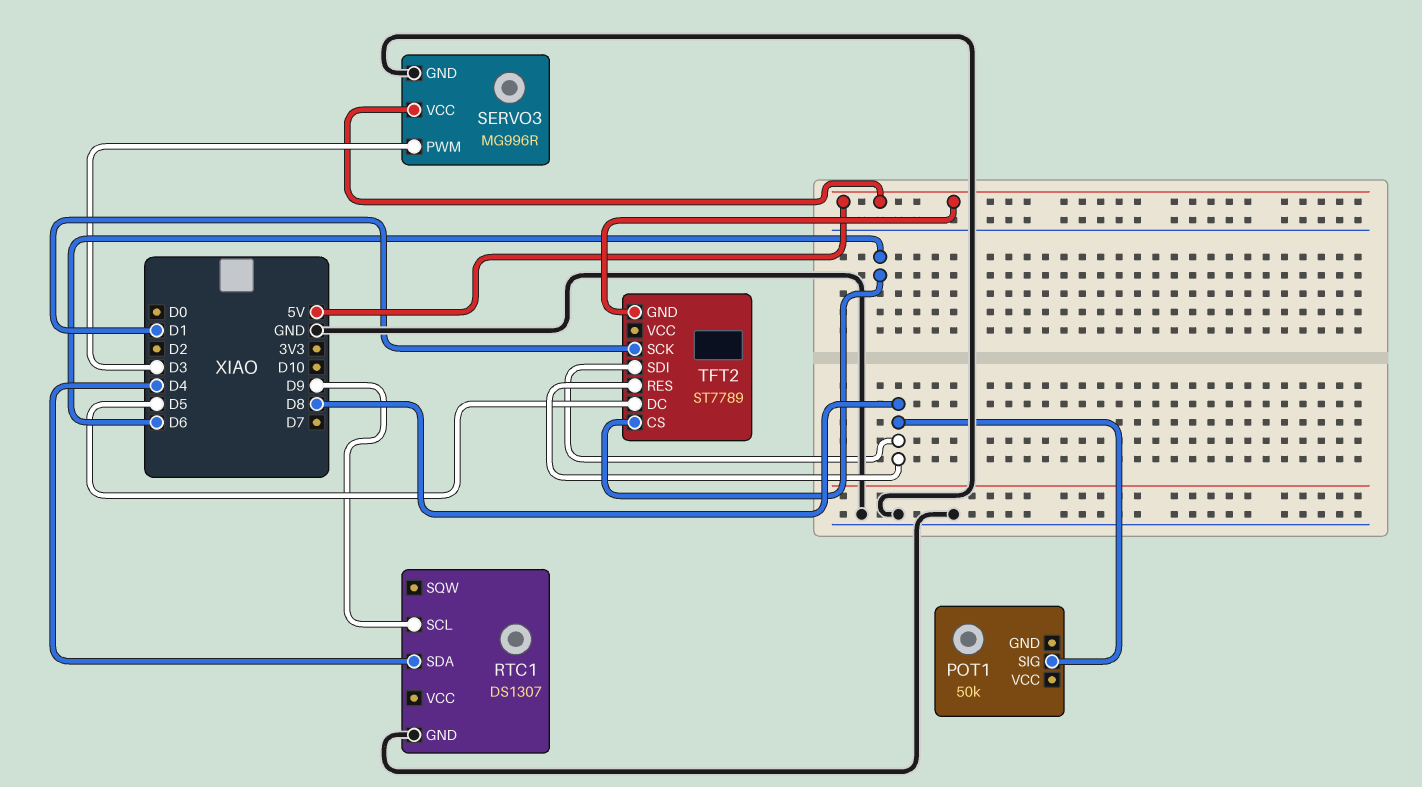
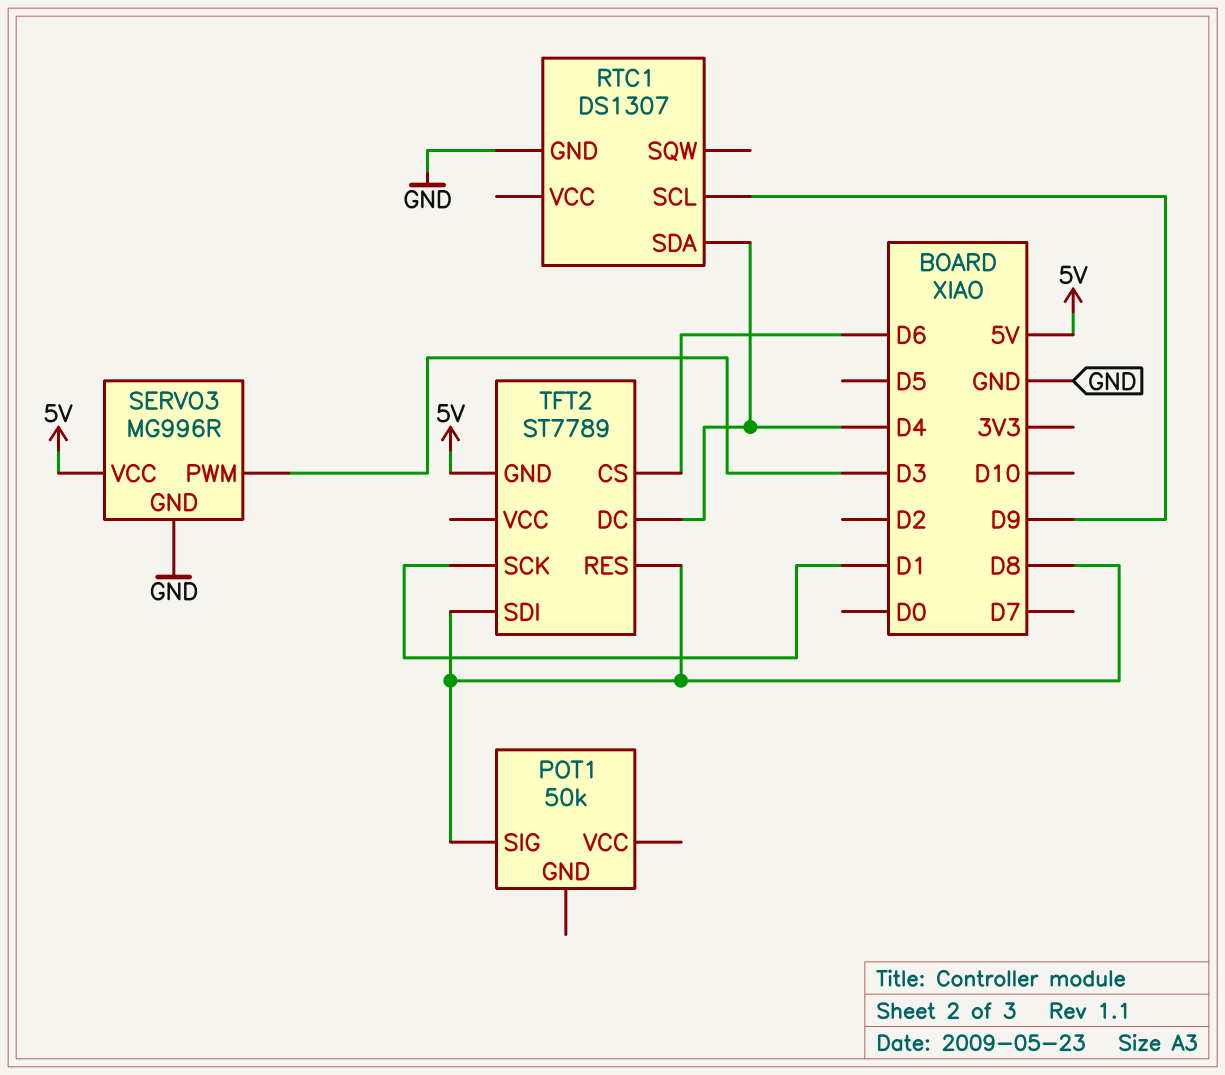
TFT2 pin DC: D5 -> D4

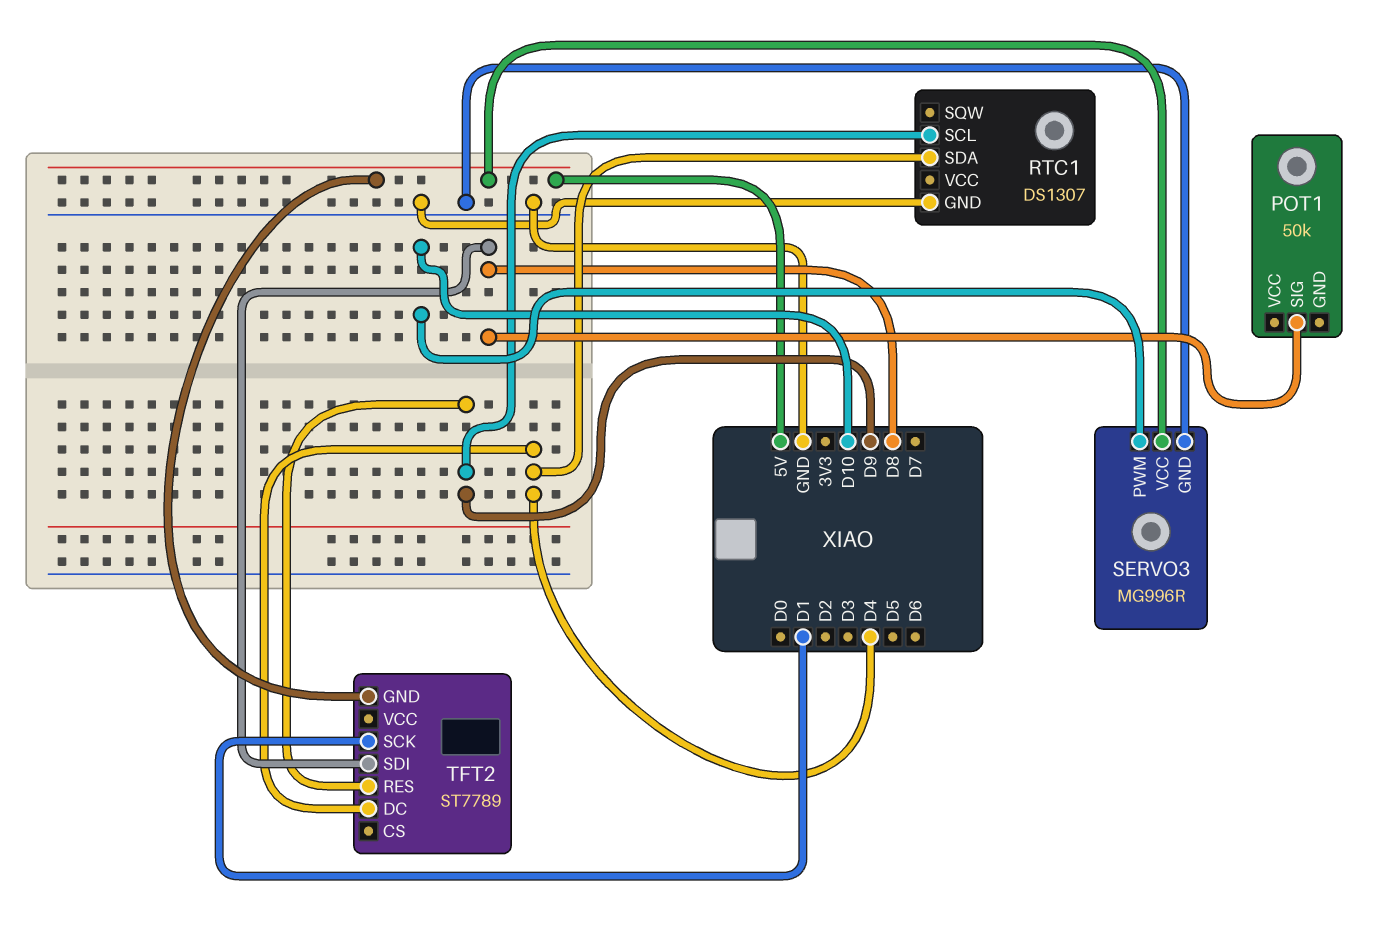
SERVO3 pin PWM: D3 -> D10
TFT2 pin CS: D6 -> none
TFT2 pin RES: D8 -> D9

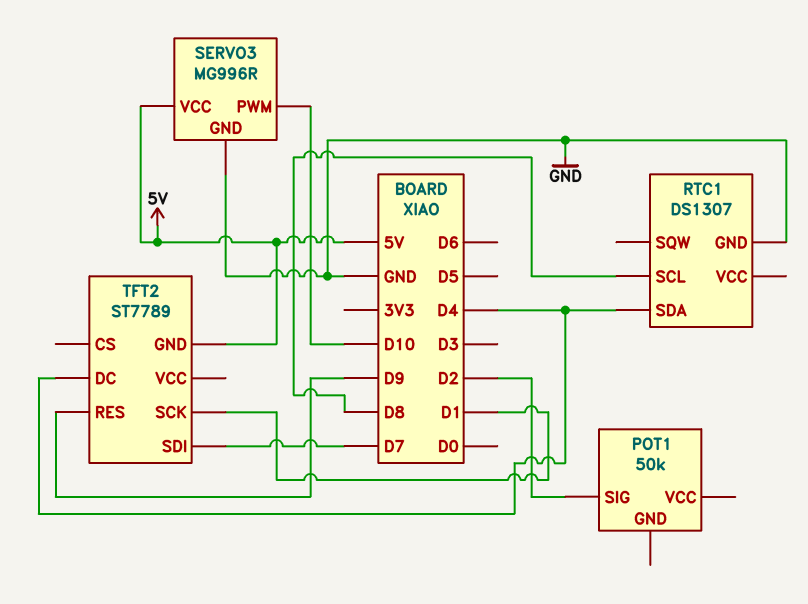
POT1 pin SIG: D8 -> D2
RTC1 pin SCL: D9 -> D8
TFT2 pin SDI: D8 -> D7

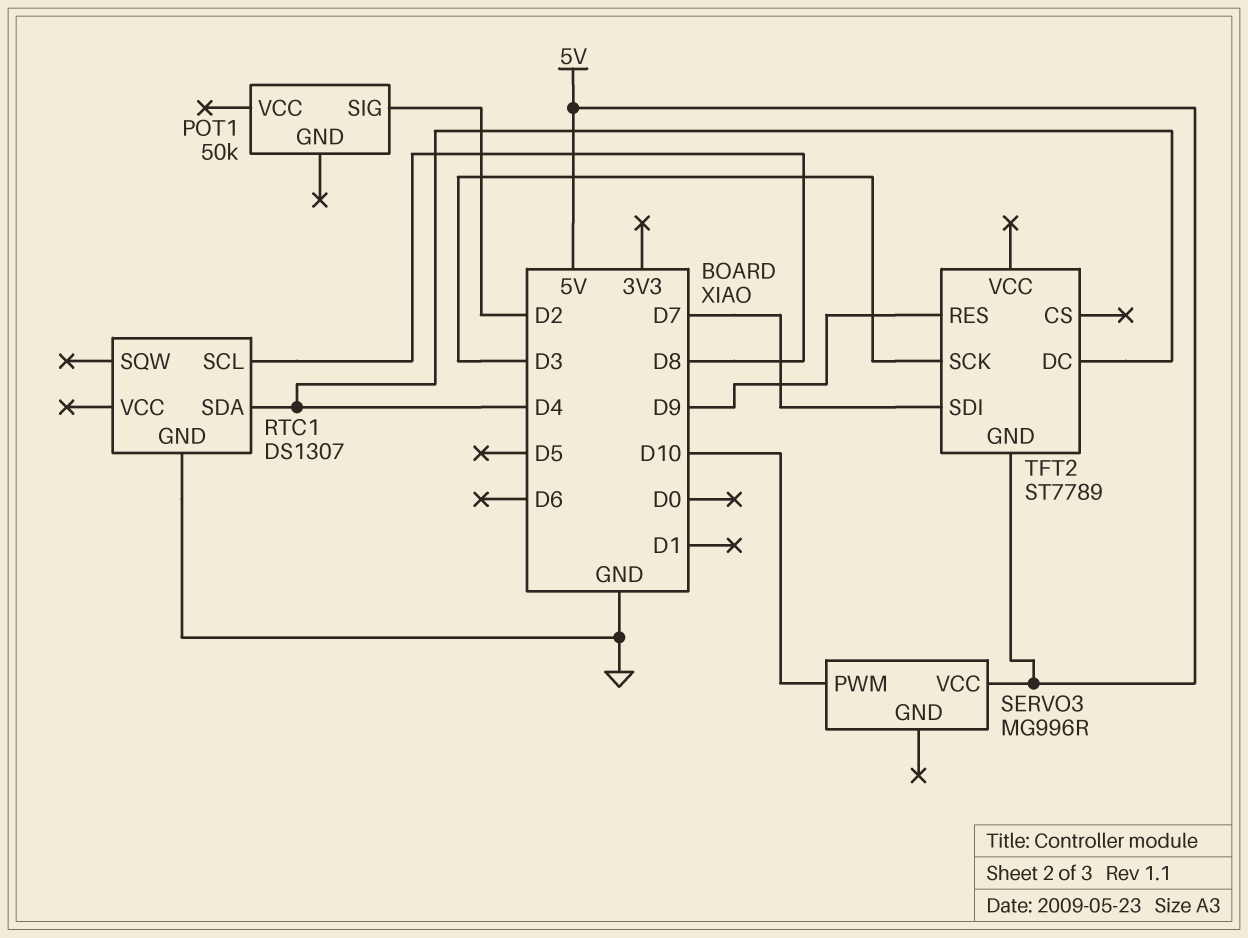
SERVO3 pin GND: GND -> none
TFT2 pin SCK: D1 -> D3

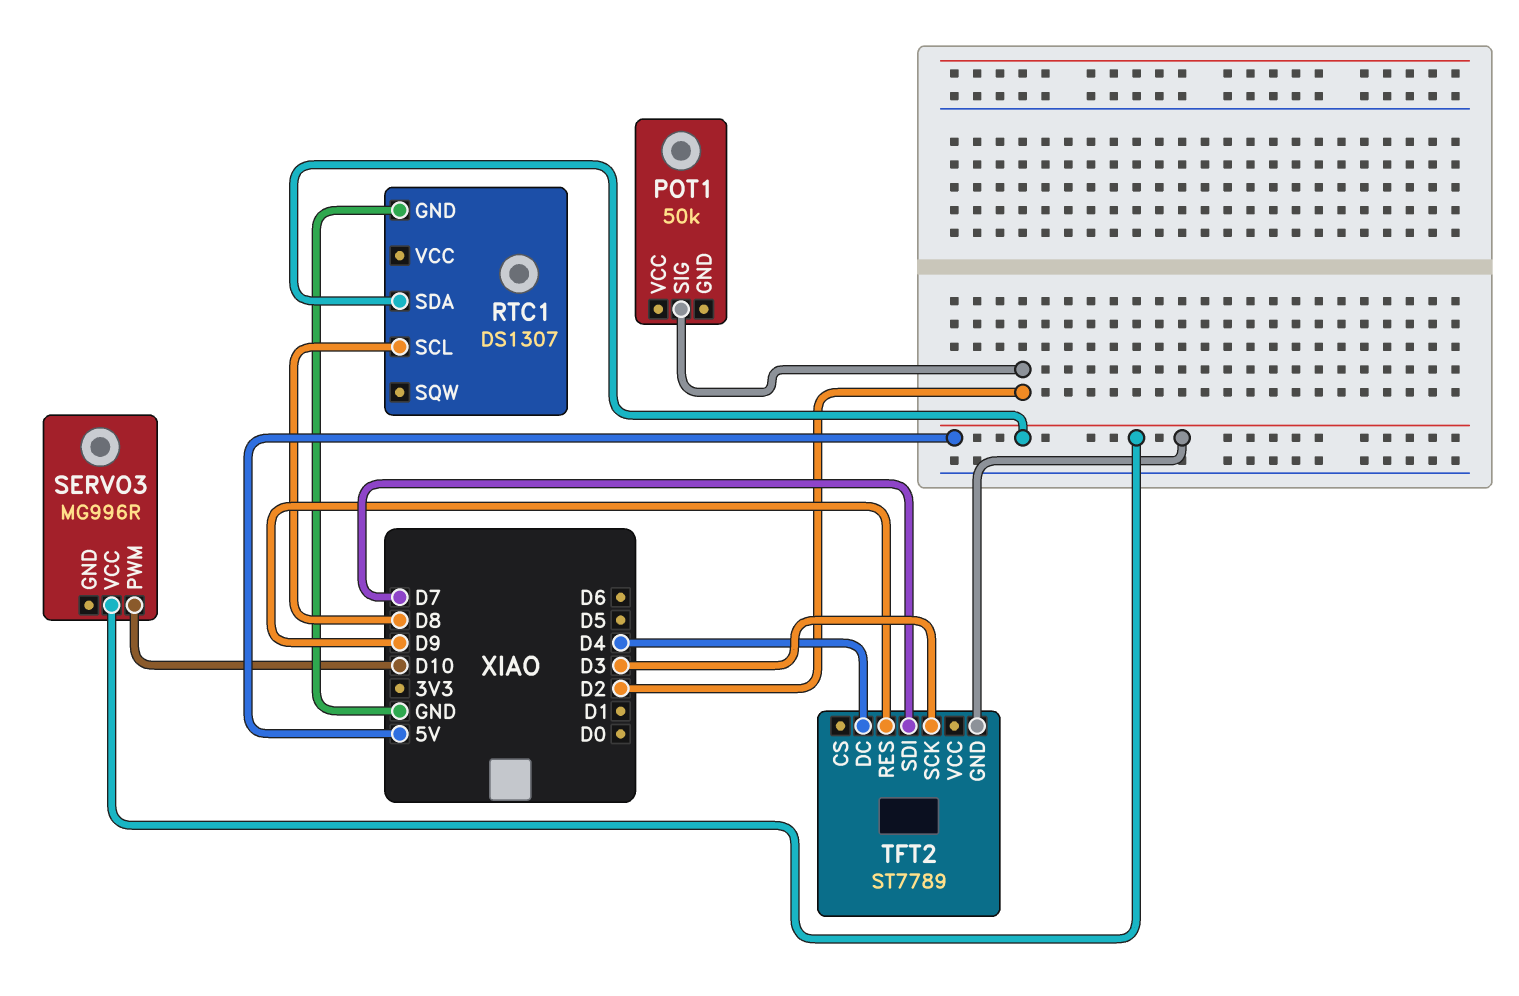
RTC1 pin SDA: D4 -> 5V

